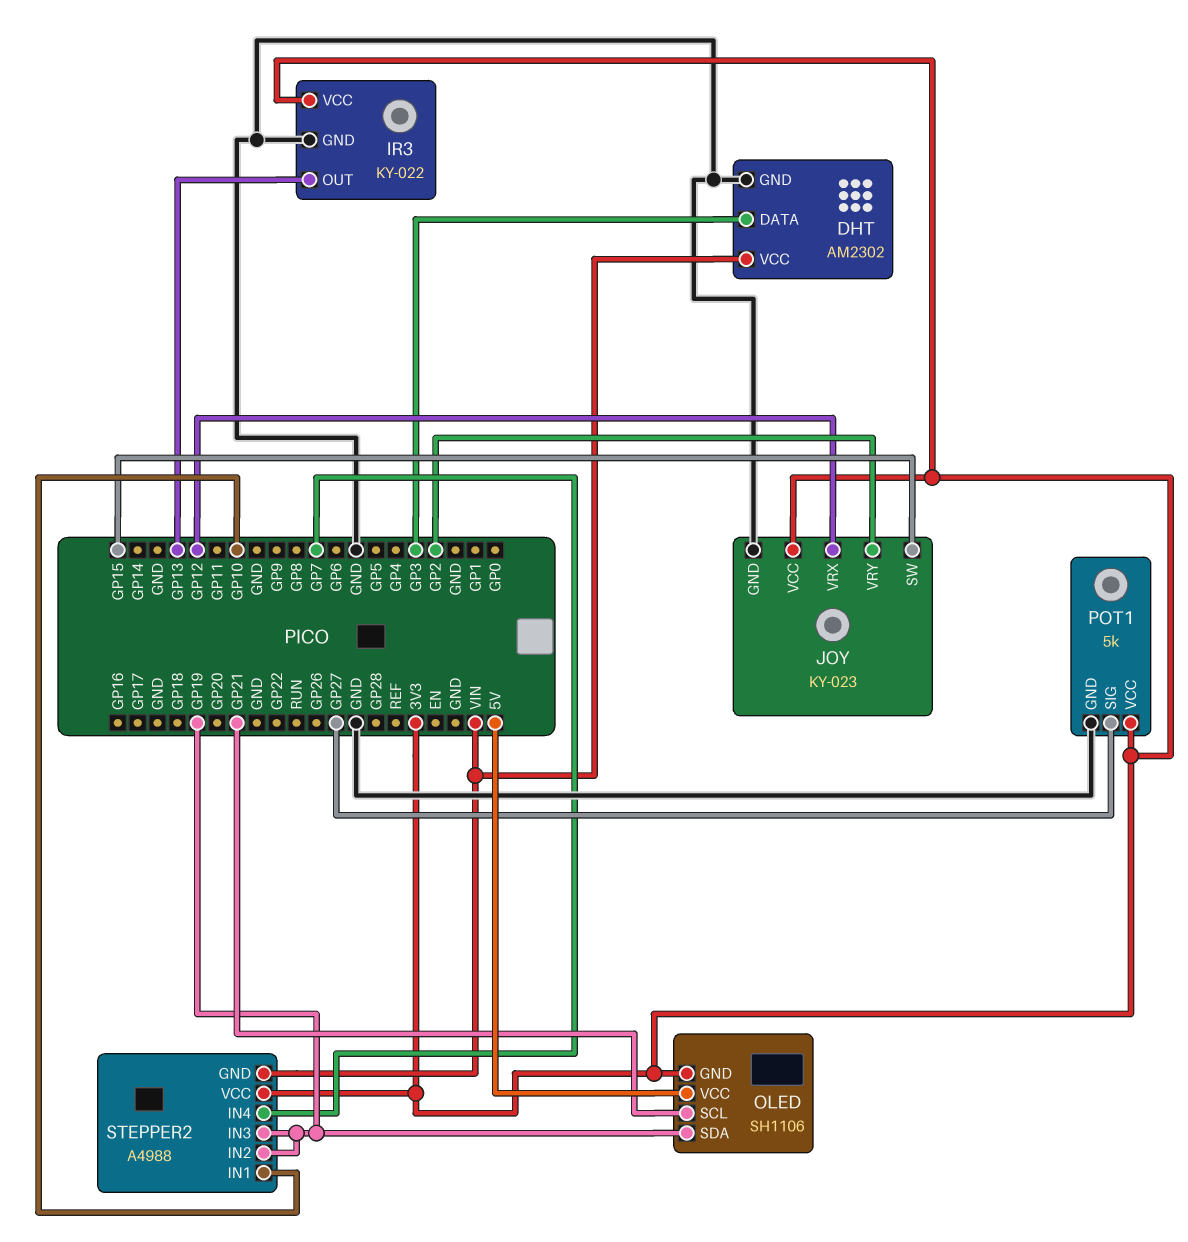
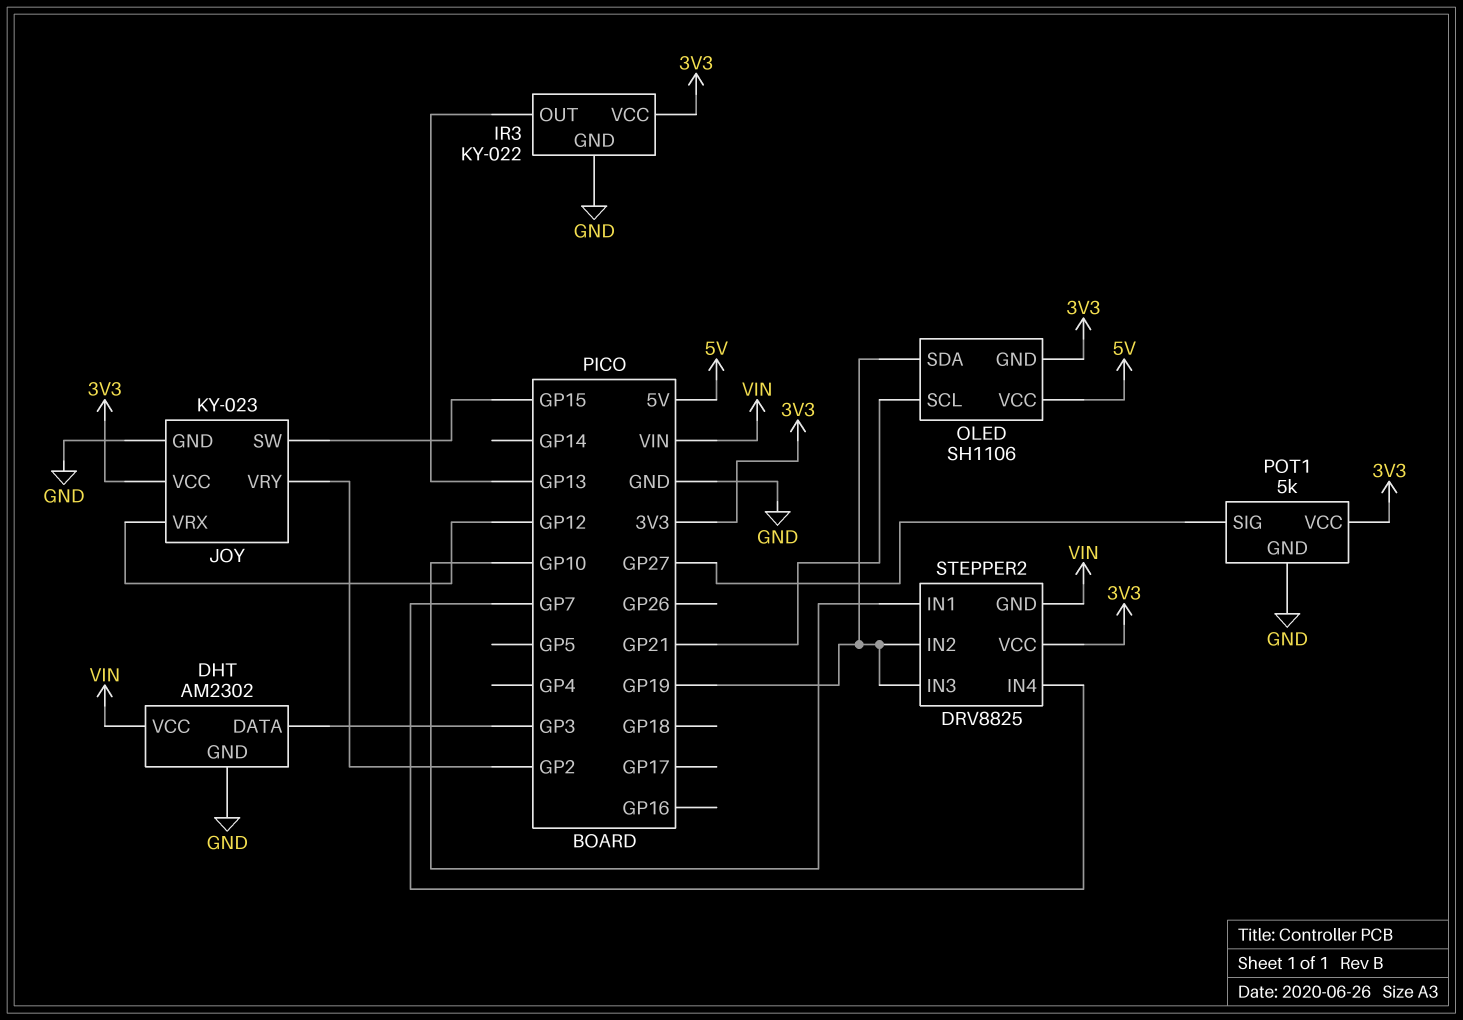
STEPPER2: A4988 -> DRV8825

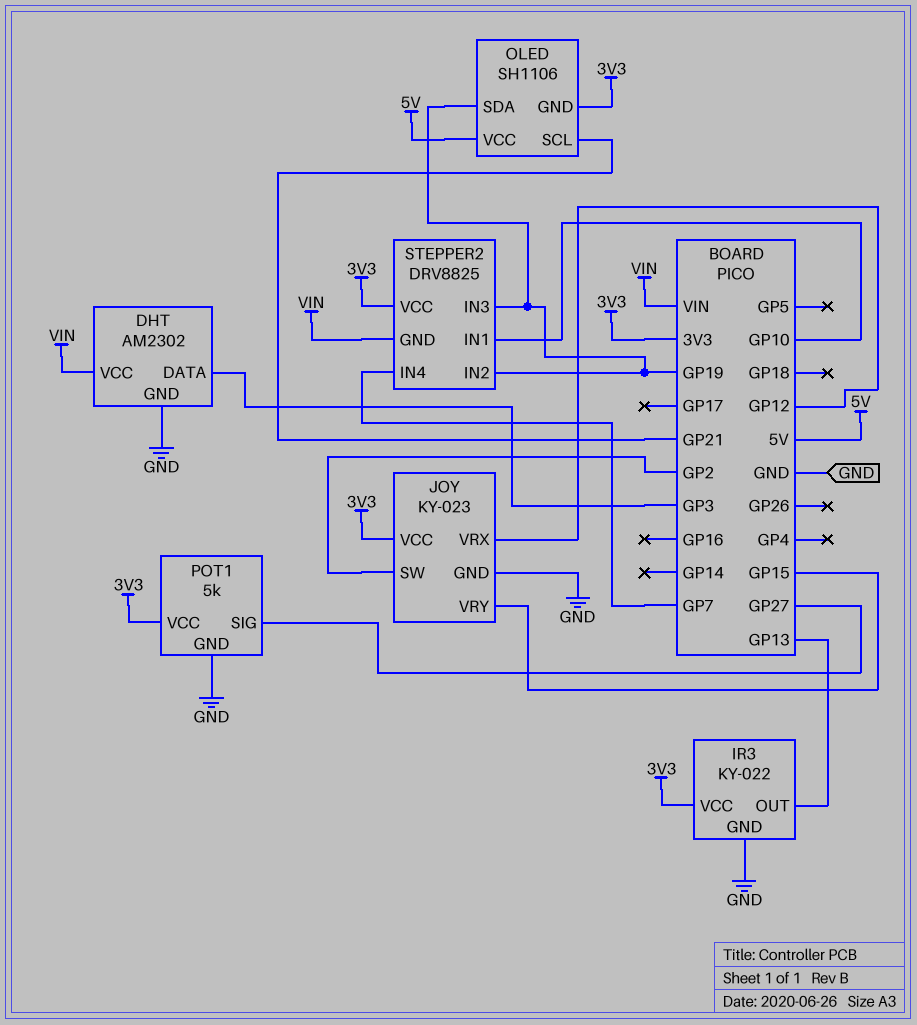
JOY pin SW: GP15 -> GP2
JOY pin VRY: GP2 -> GP15

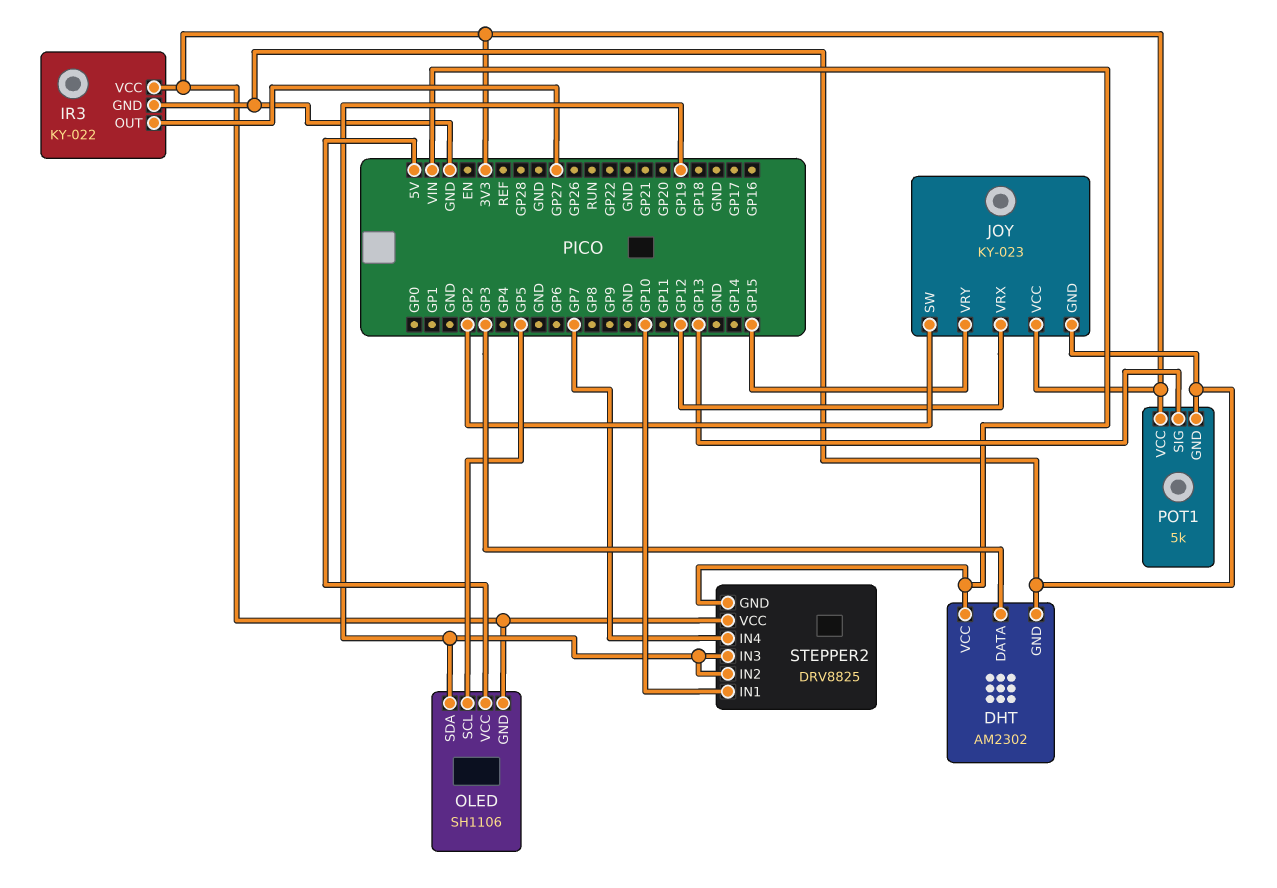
IR3 pin OUT: GP13 -> GP27
OLED pin SCL: GP21 -> GP5
POT1 pin SIG: GP27 -> GP13

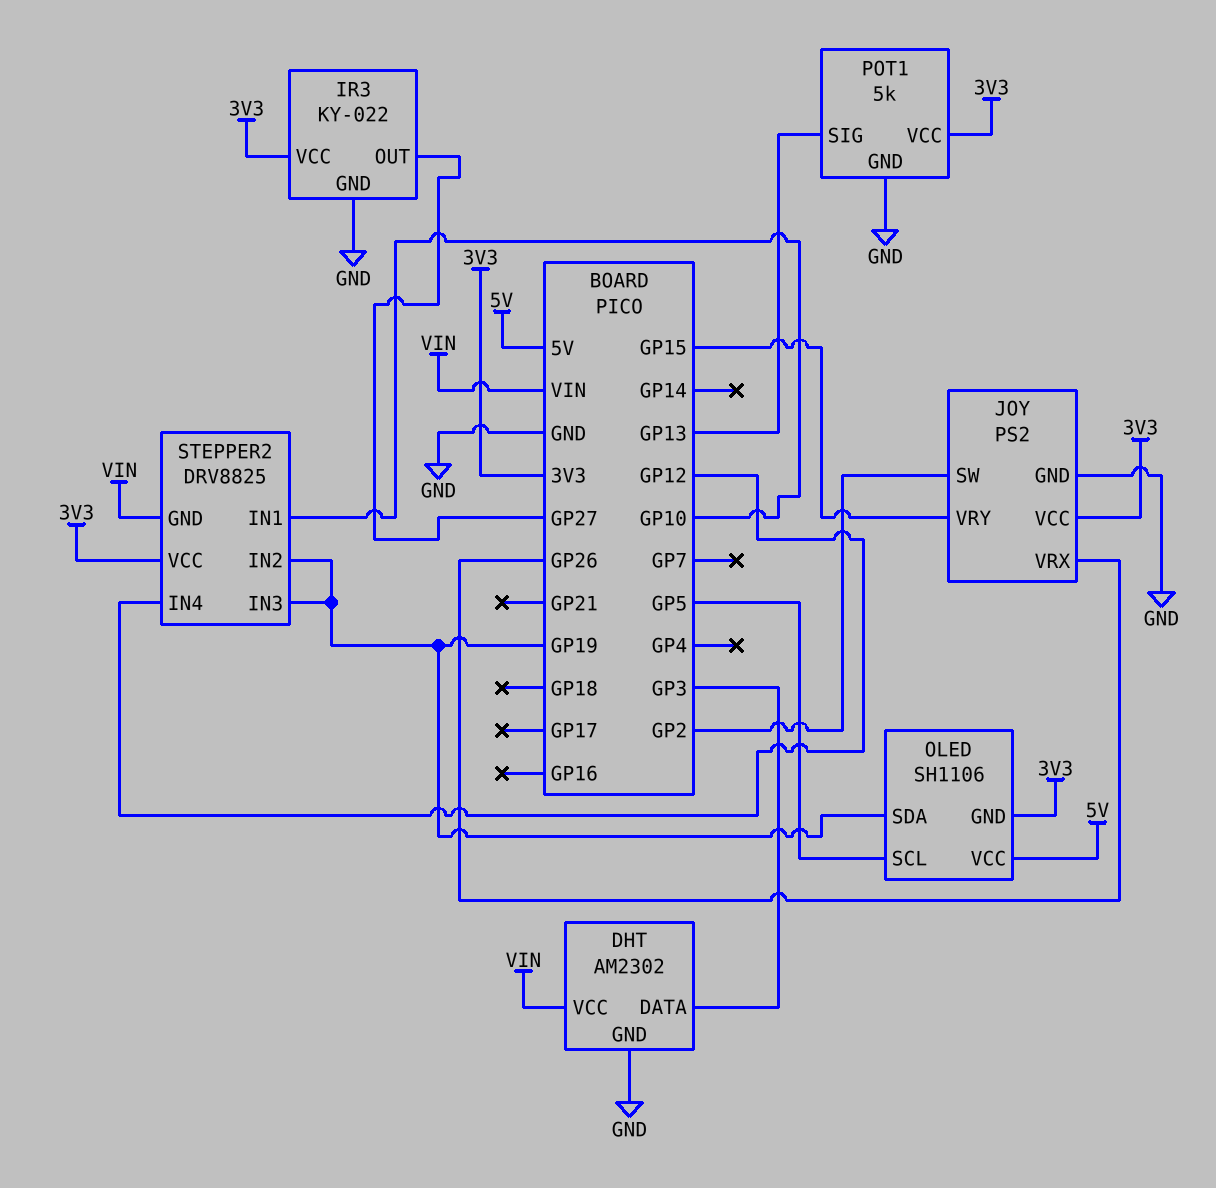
JOY: KY-023 -> PS2
JOY pin VRX: GP12 -> GP26
STEPPER2 pin IN4: GP7 -> GP12

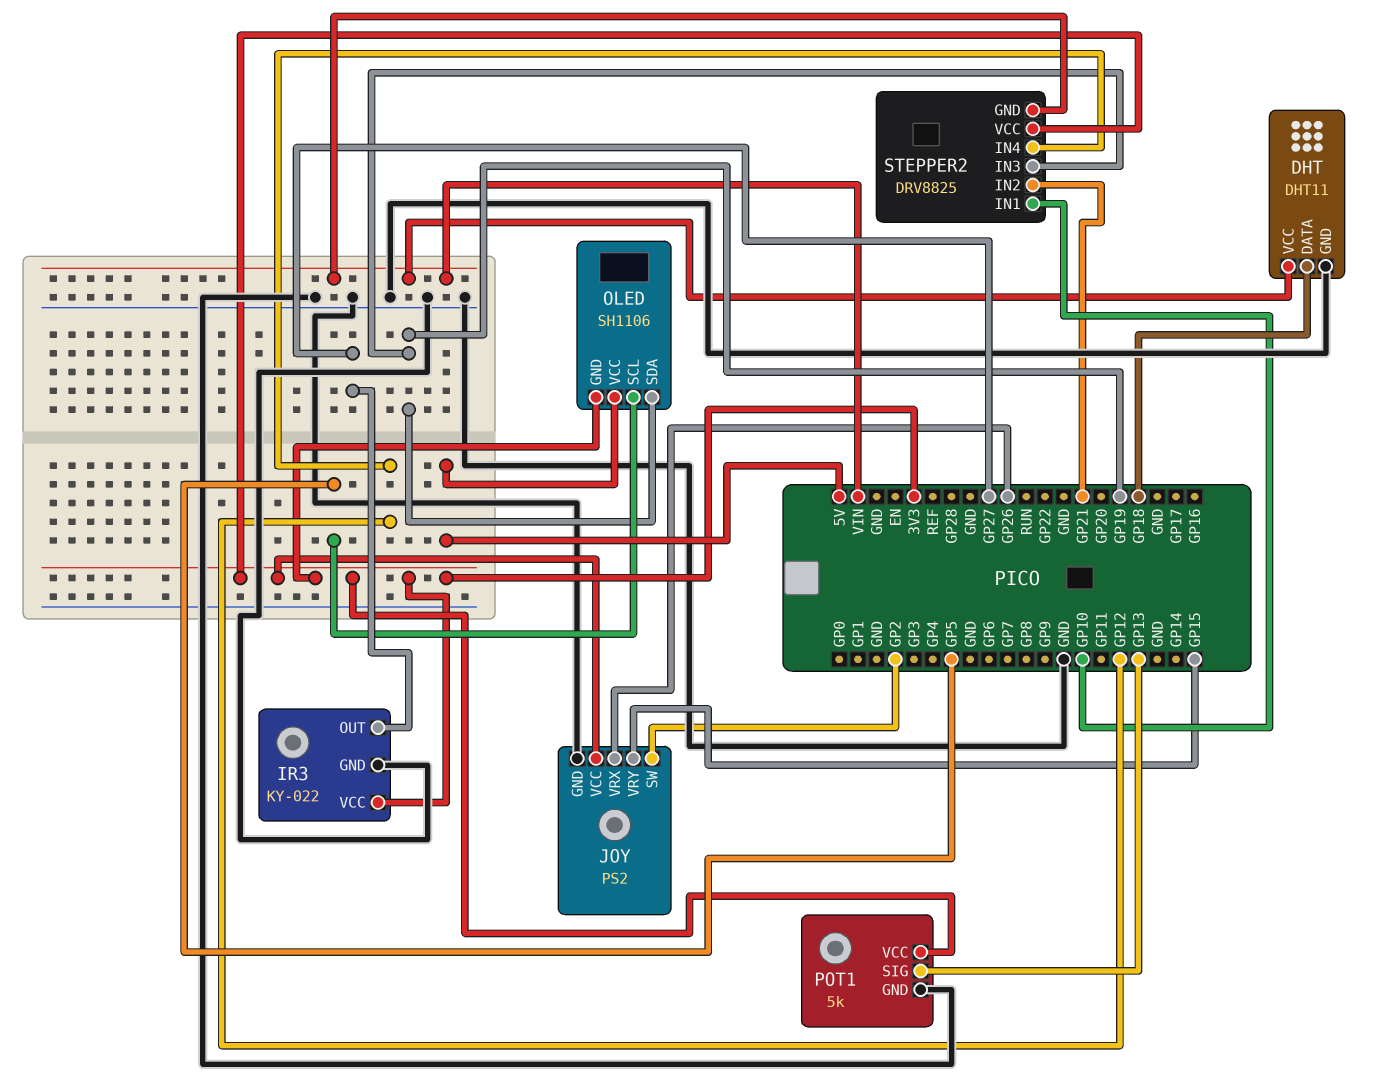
DHT: AM2302 -> DHT11
DHT pin DATA: GP3 -> GP18
STEPPER2 pin IN2: GP19 -> GP21

